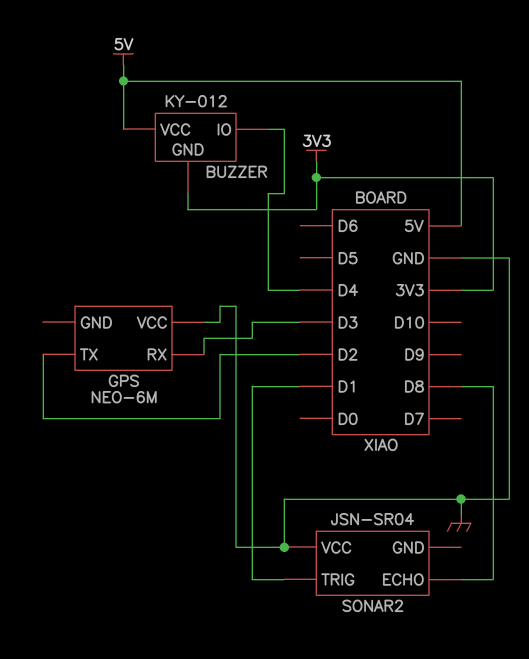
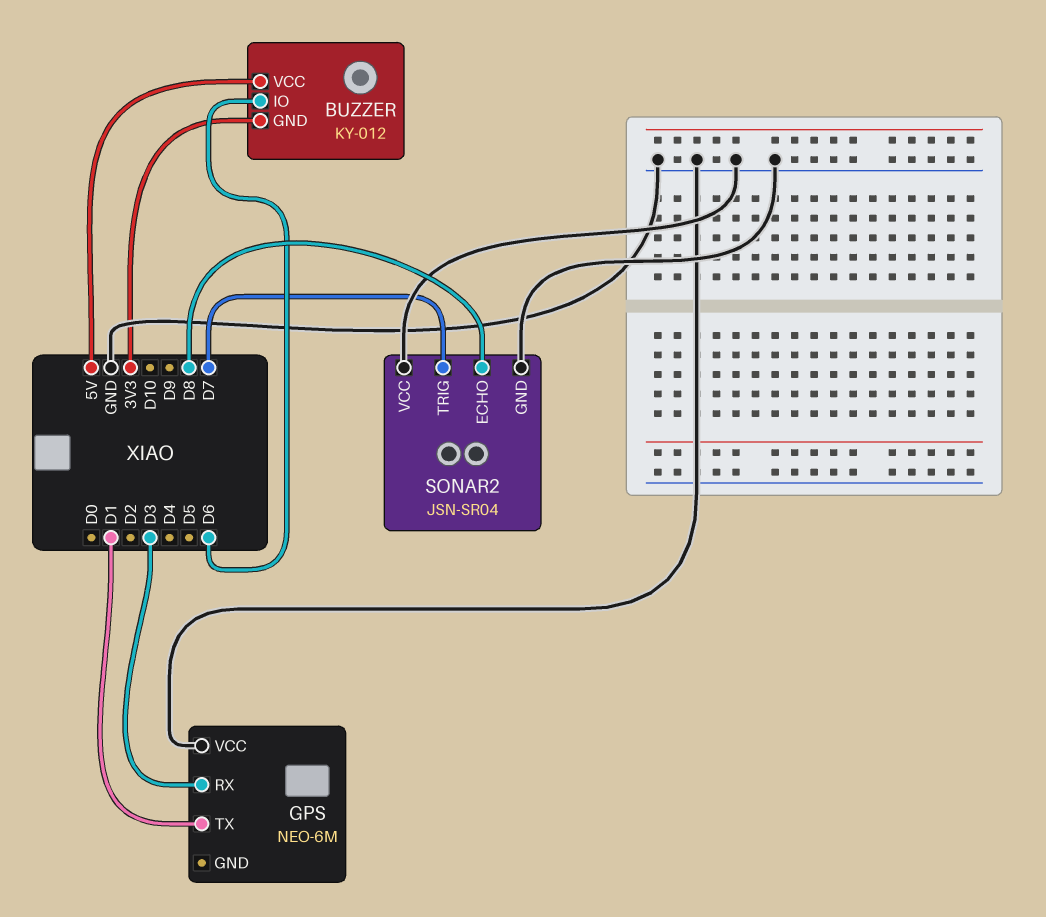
BUZZER pin IO: D4 -> D6
GPS pin TX: D2 -> D1
SONAR2 pin GND: none -> GND
SONAR2 pin TRIG: D1 -> D7

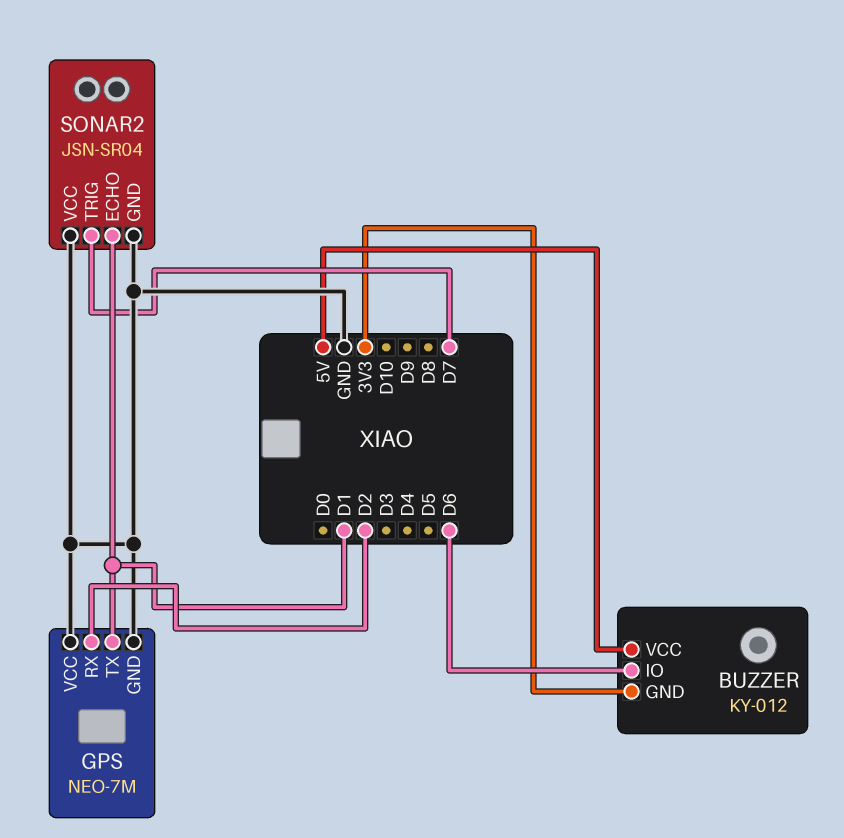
GPS: NEO-6M -> NEO-7M
GPS pin GND: none -> GND
GPS pin RX: D3 -> D2
SONAR2 pin ECHO: D8 -> D1

